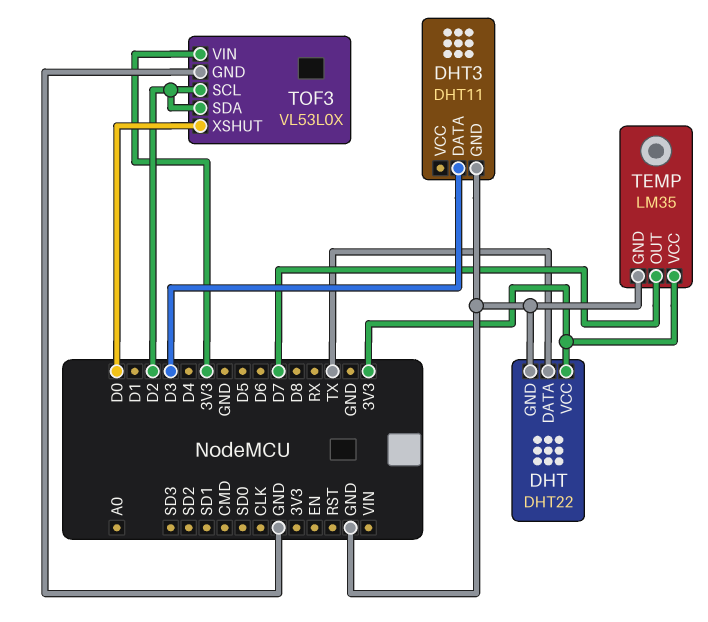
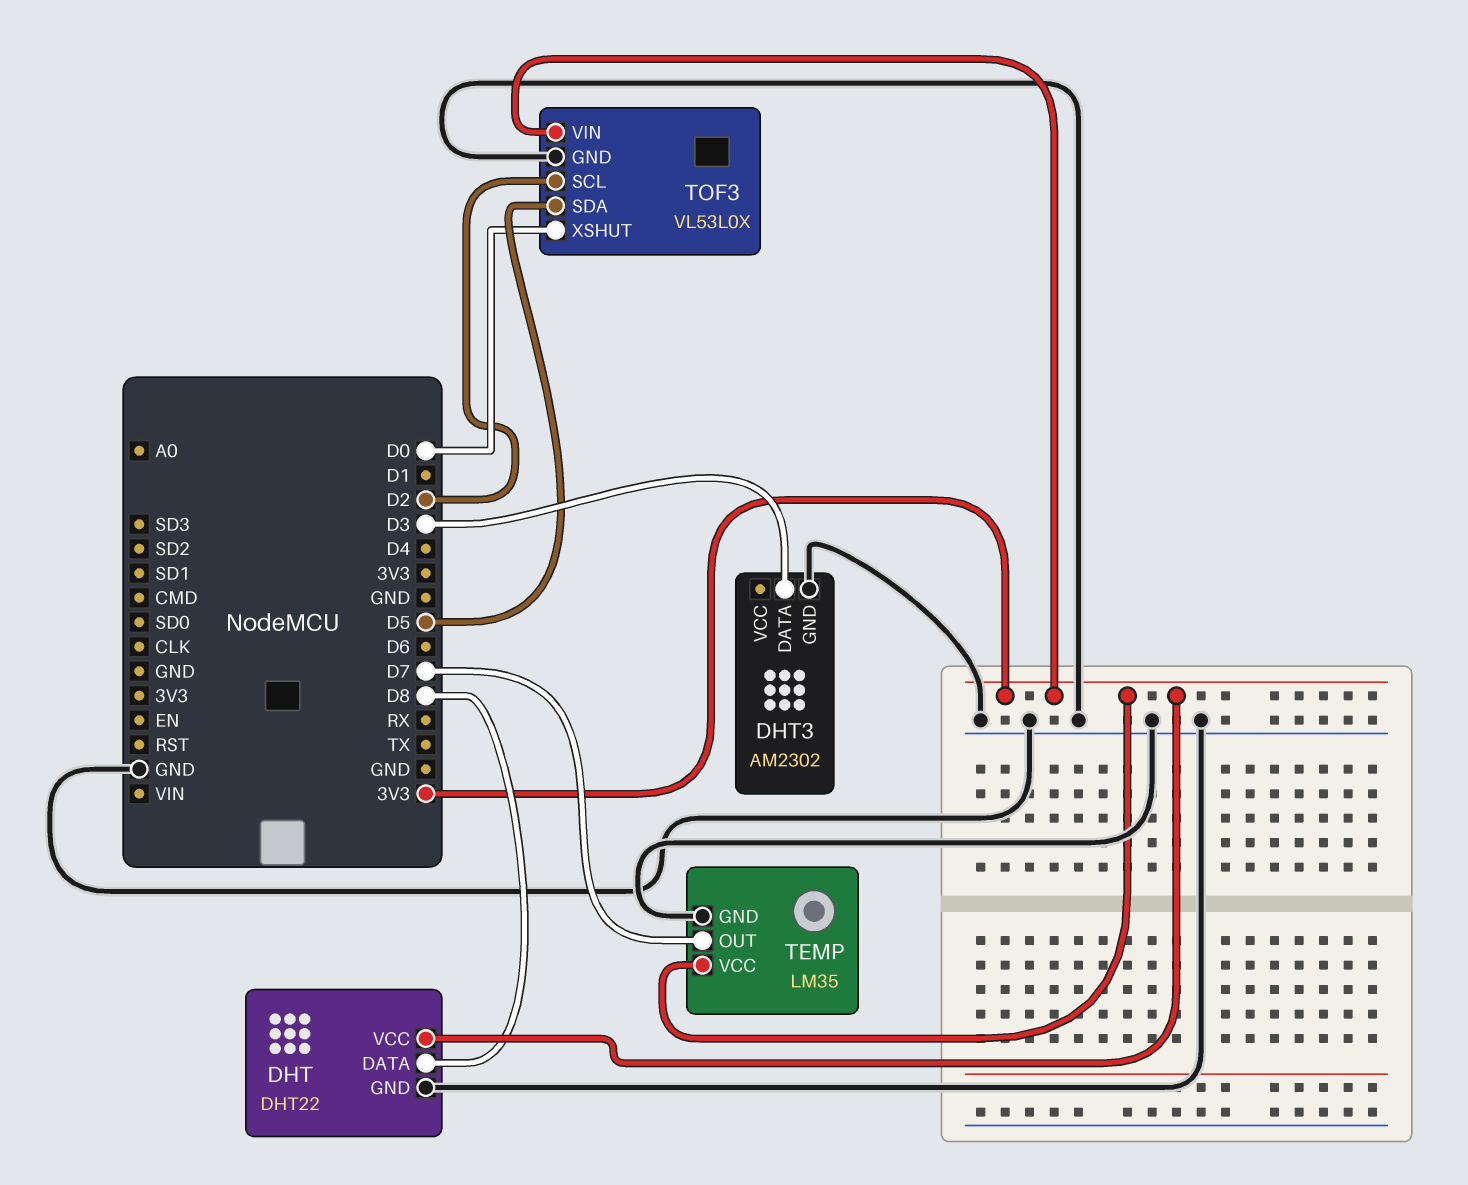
DHT pin DATA: TX -> D8
DHT3: DHT11 -> AM2302
TOF3 pin SDA: D2 -> D5

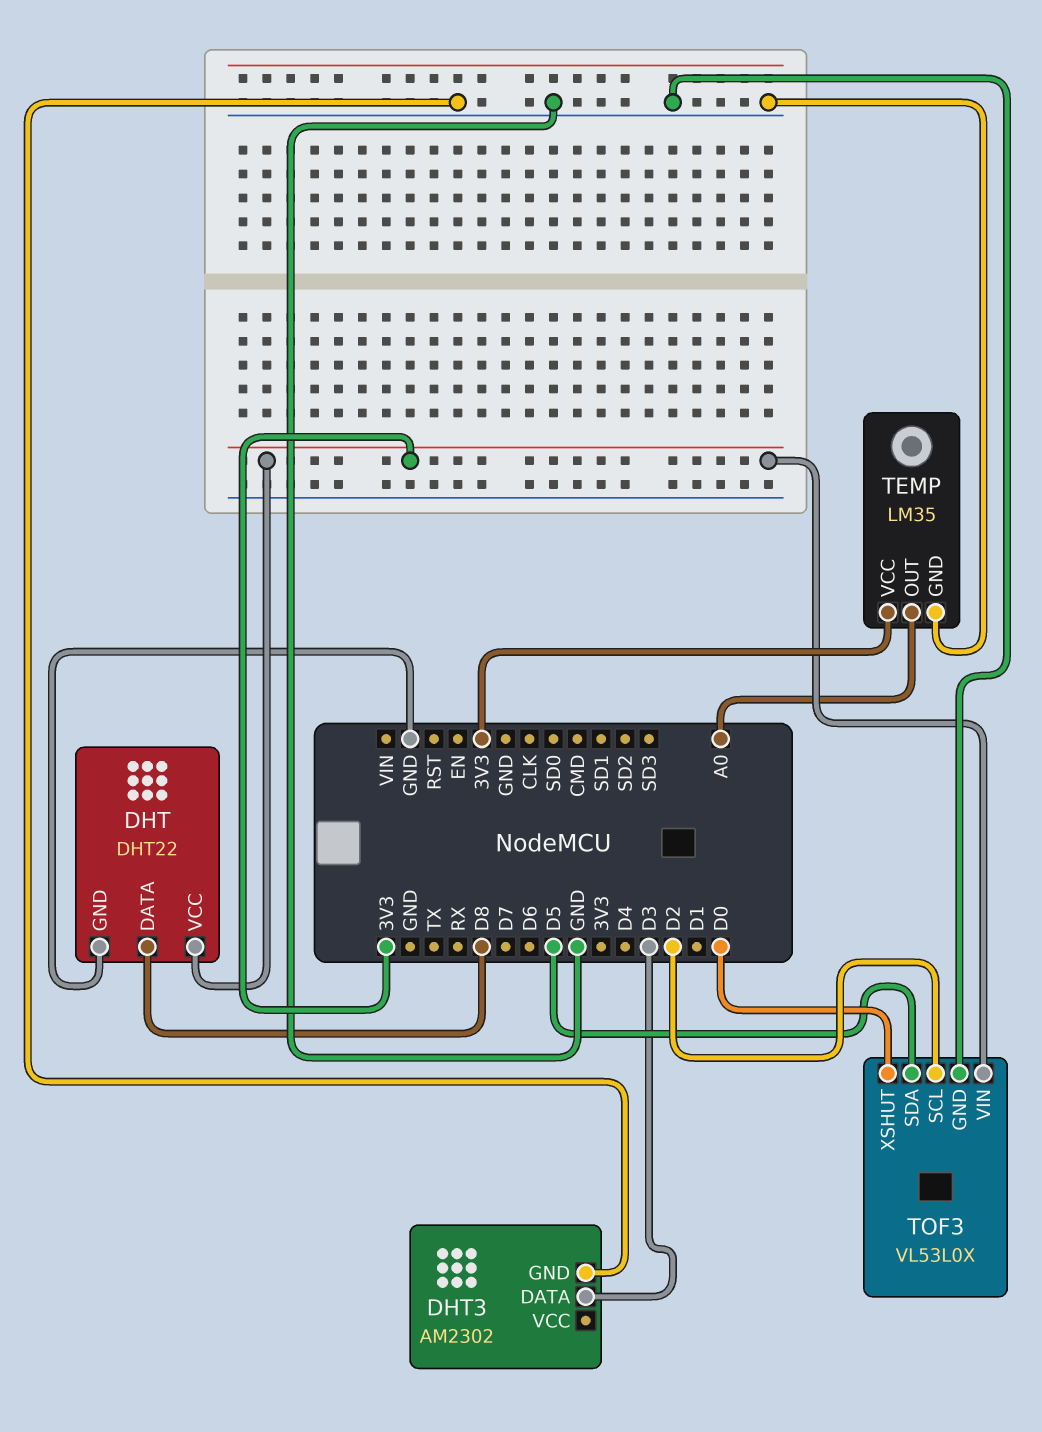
TEMP pin OUT: D7 -> A0

